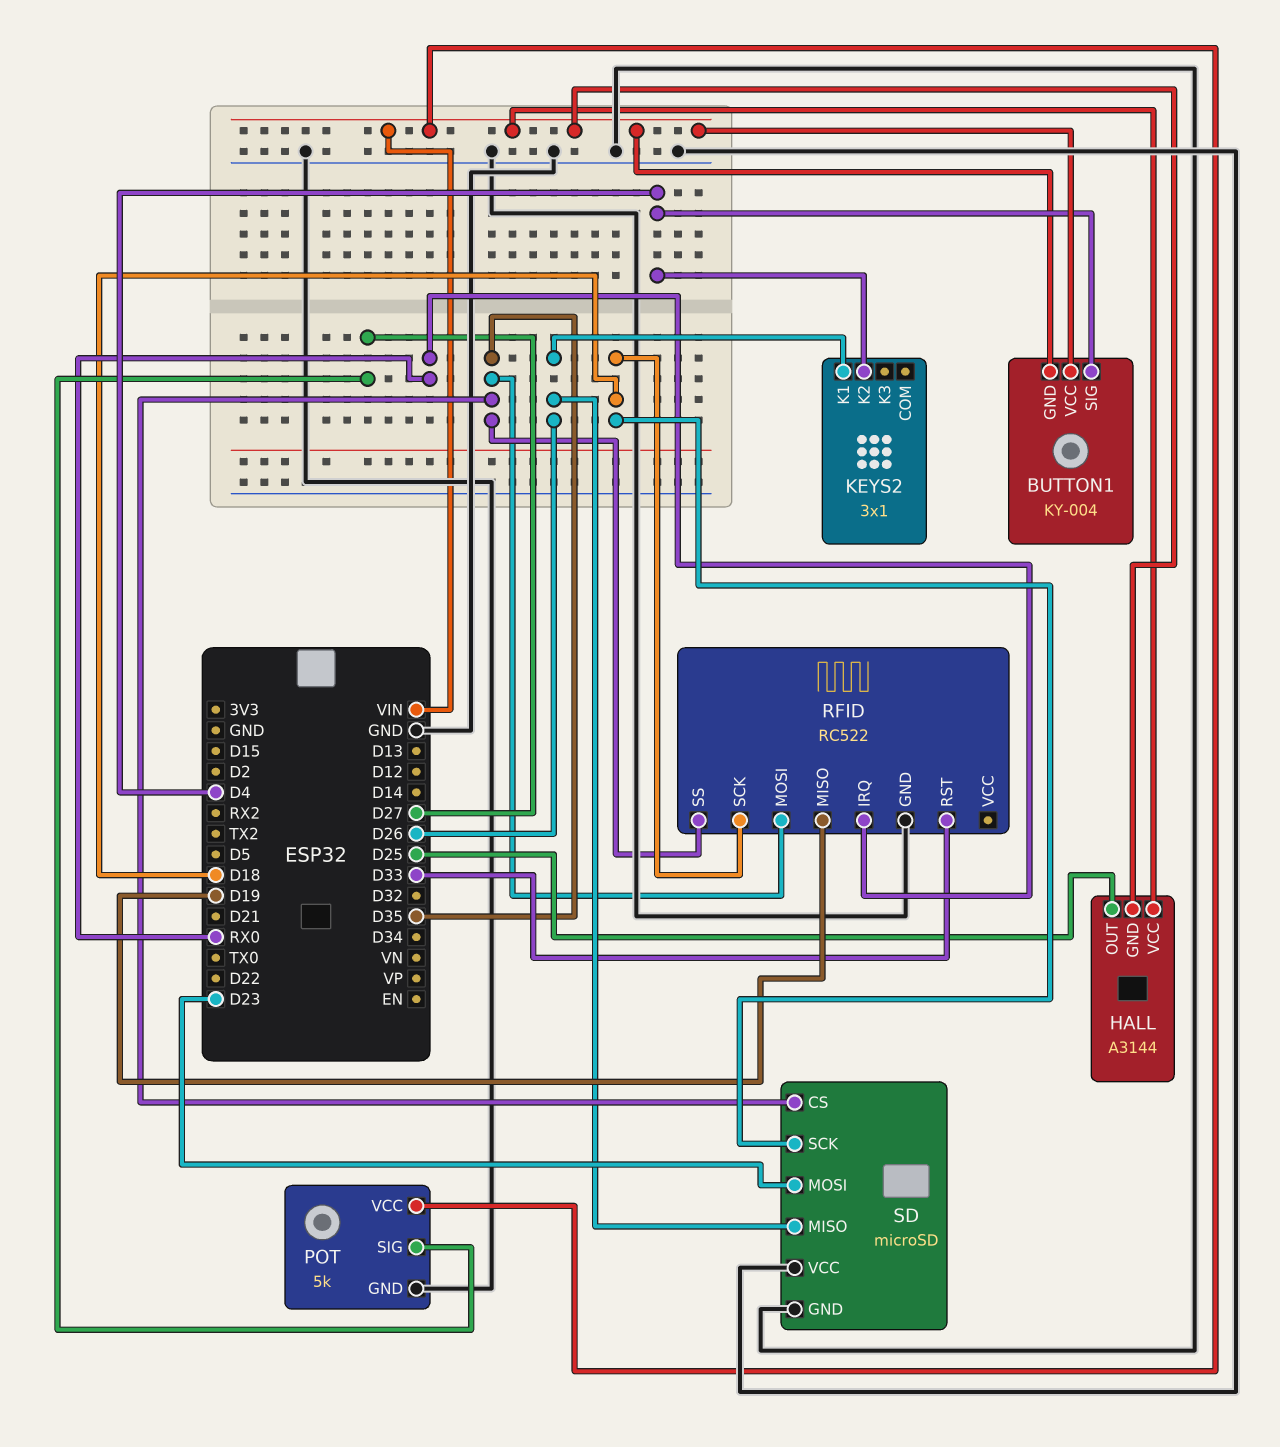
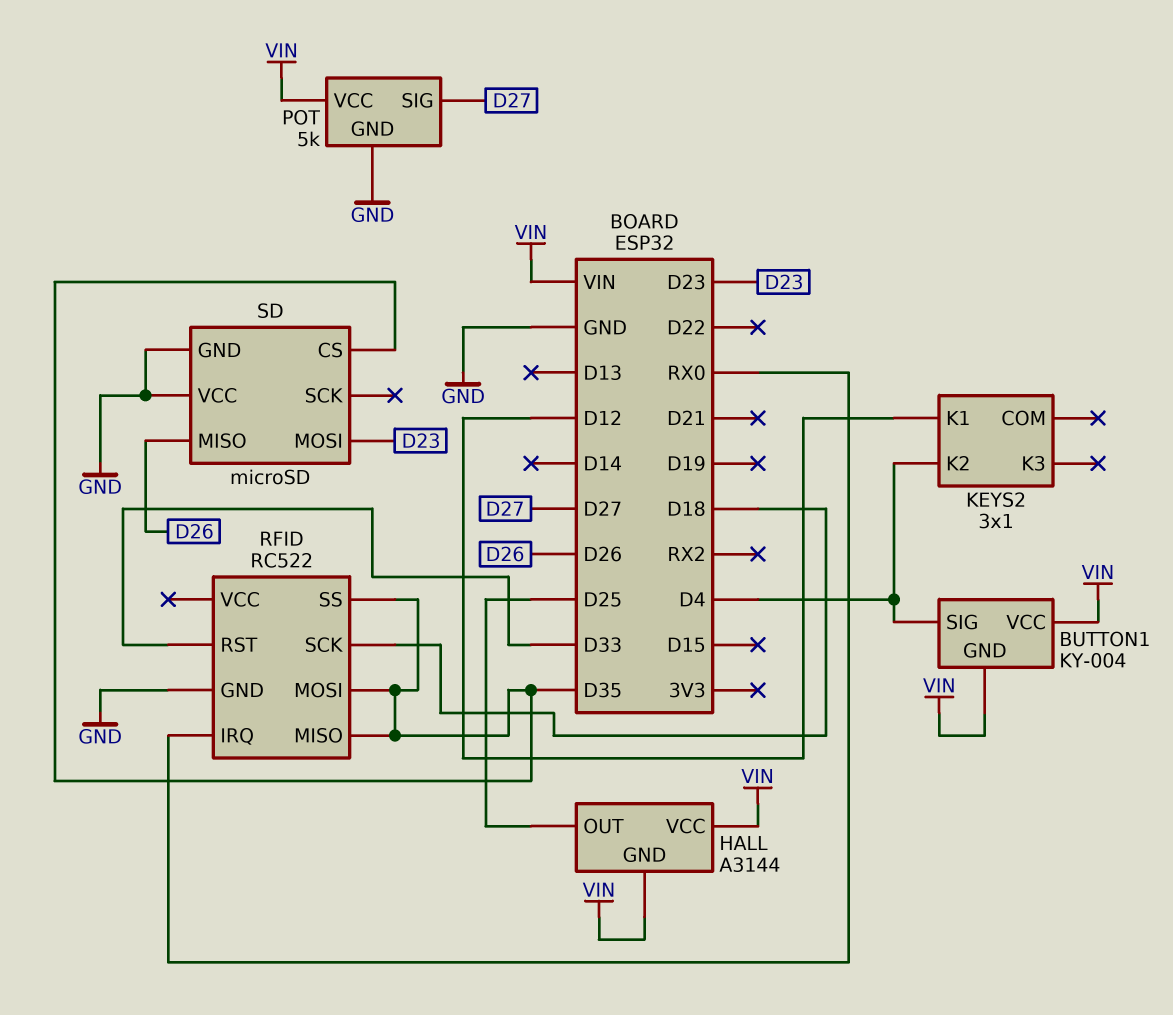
KEYS2 pin K1: D26 -> D12
RFID pin MISO: D19 -> D35
SD pin SCK: D18 -> none

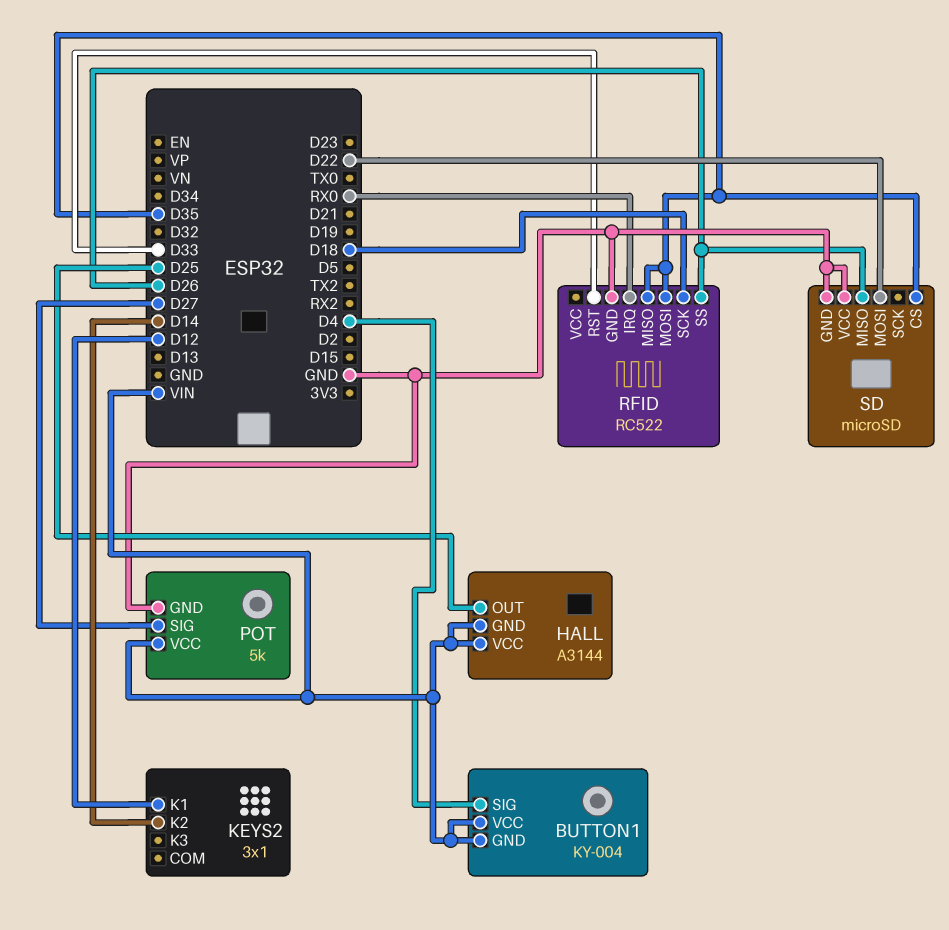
KEYS2 pin K2: D4 -> D14
RFID pin SS: D35 -> D26
SD pin MOSI: D23 -> D22

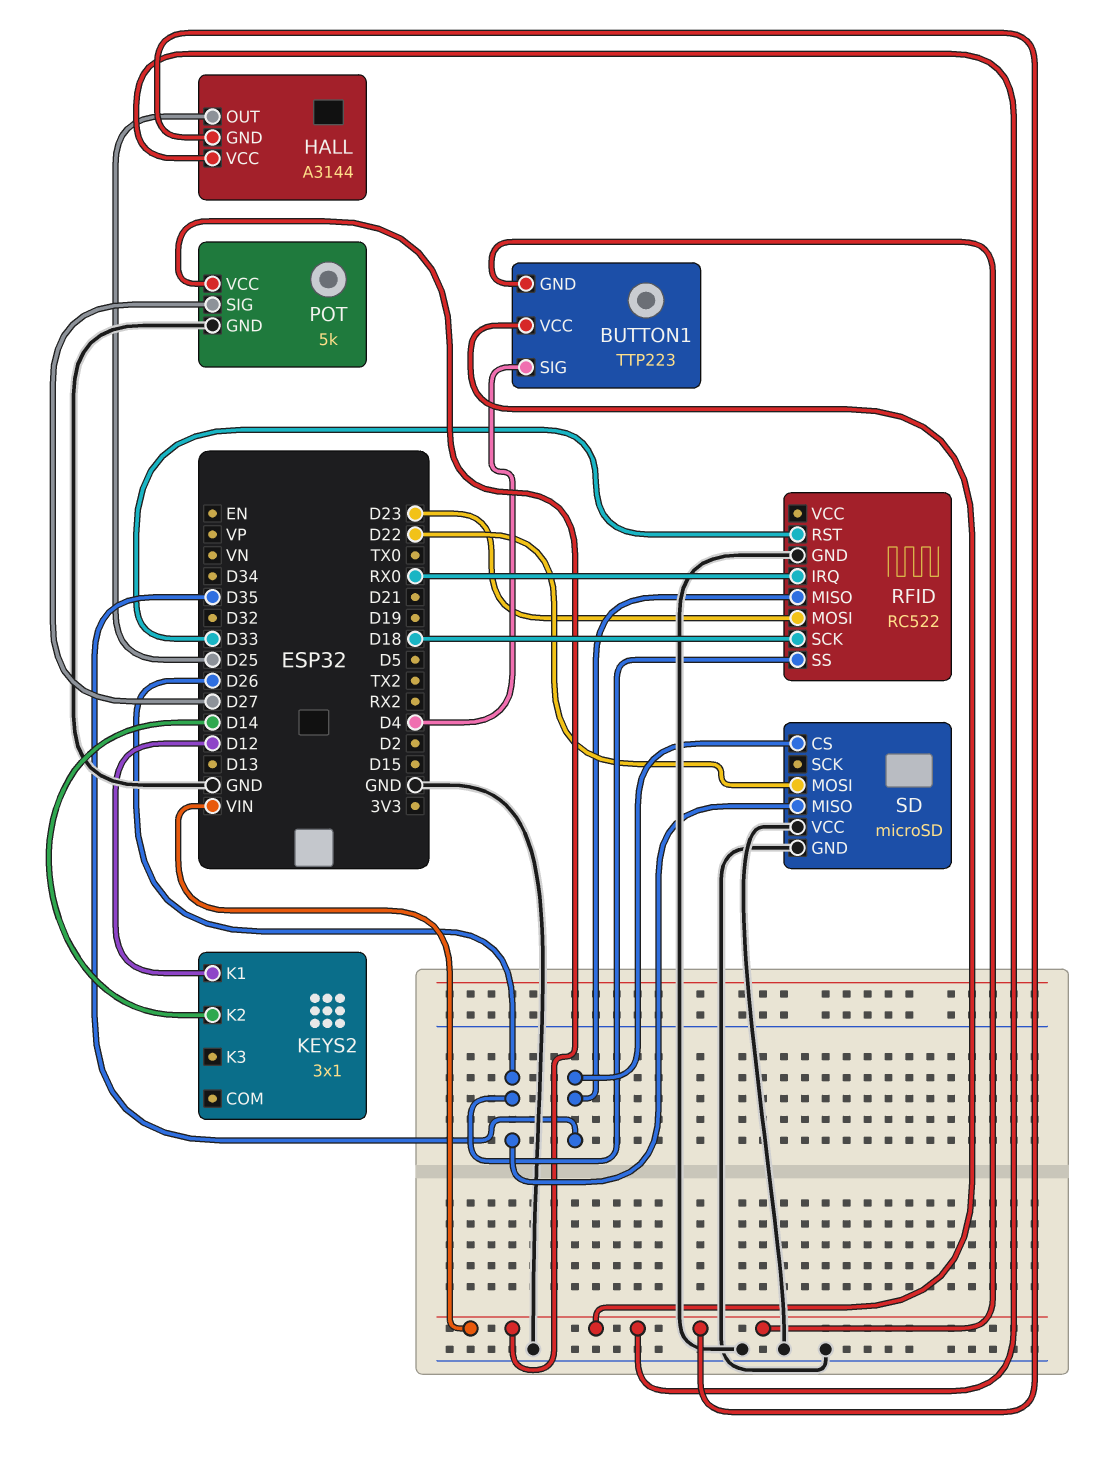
BUTTON1: KY-004 -> TTP223
RFID pin MOSI: D35 -> D23

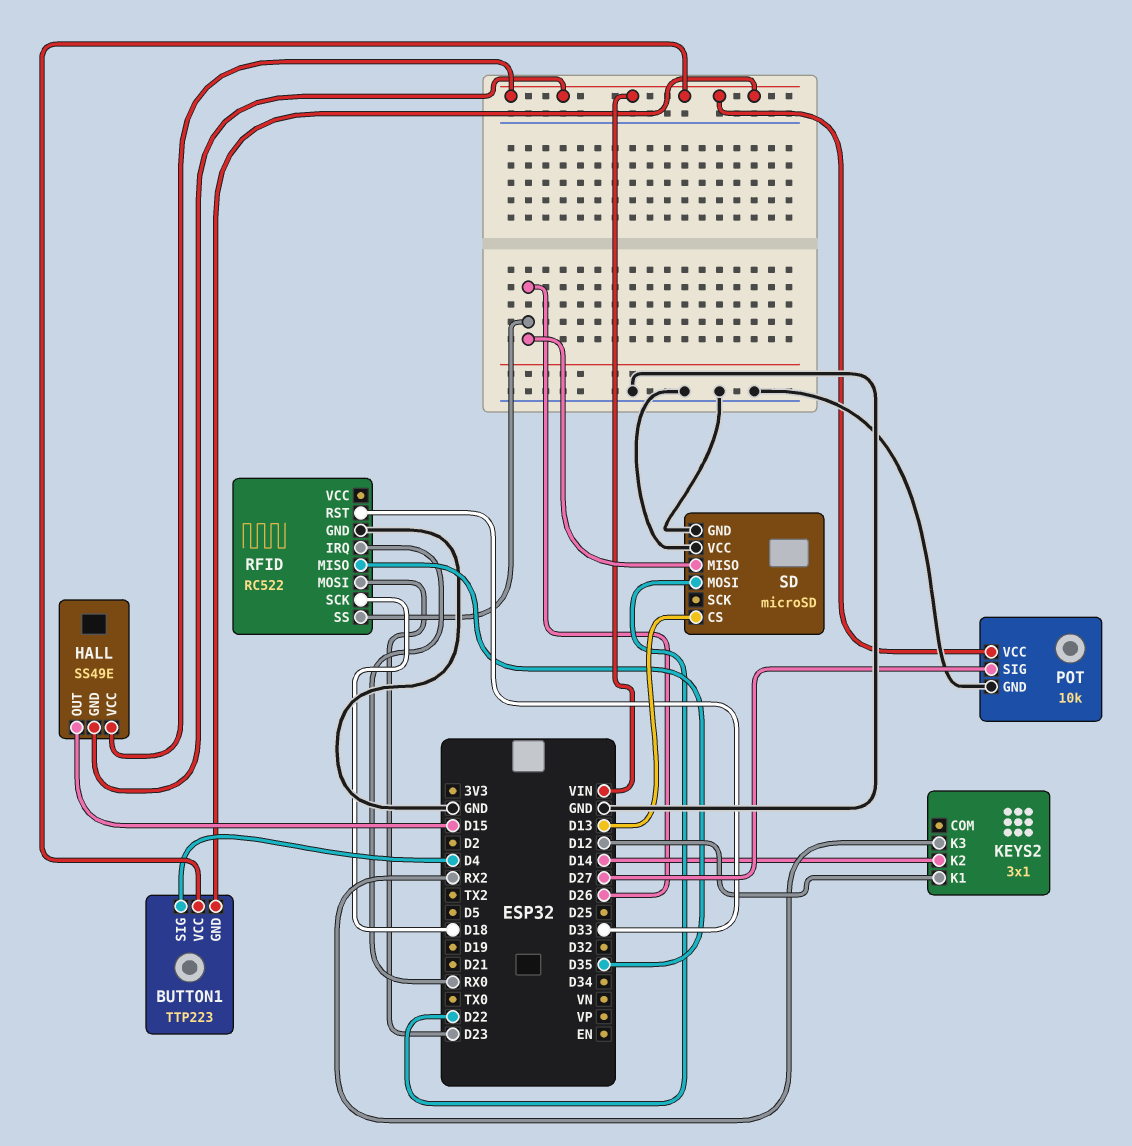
HALL: A3144 -> SS49E
HALL pin OUT: D25 -> D15
KEYS2 pin K3: none -> RX2
POT: 5k -> 10k
SD pin CS: D35 -> D13

